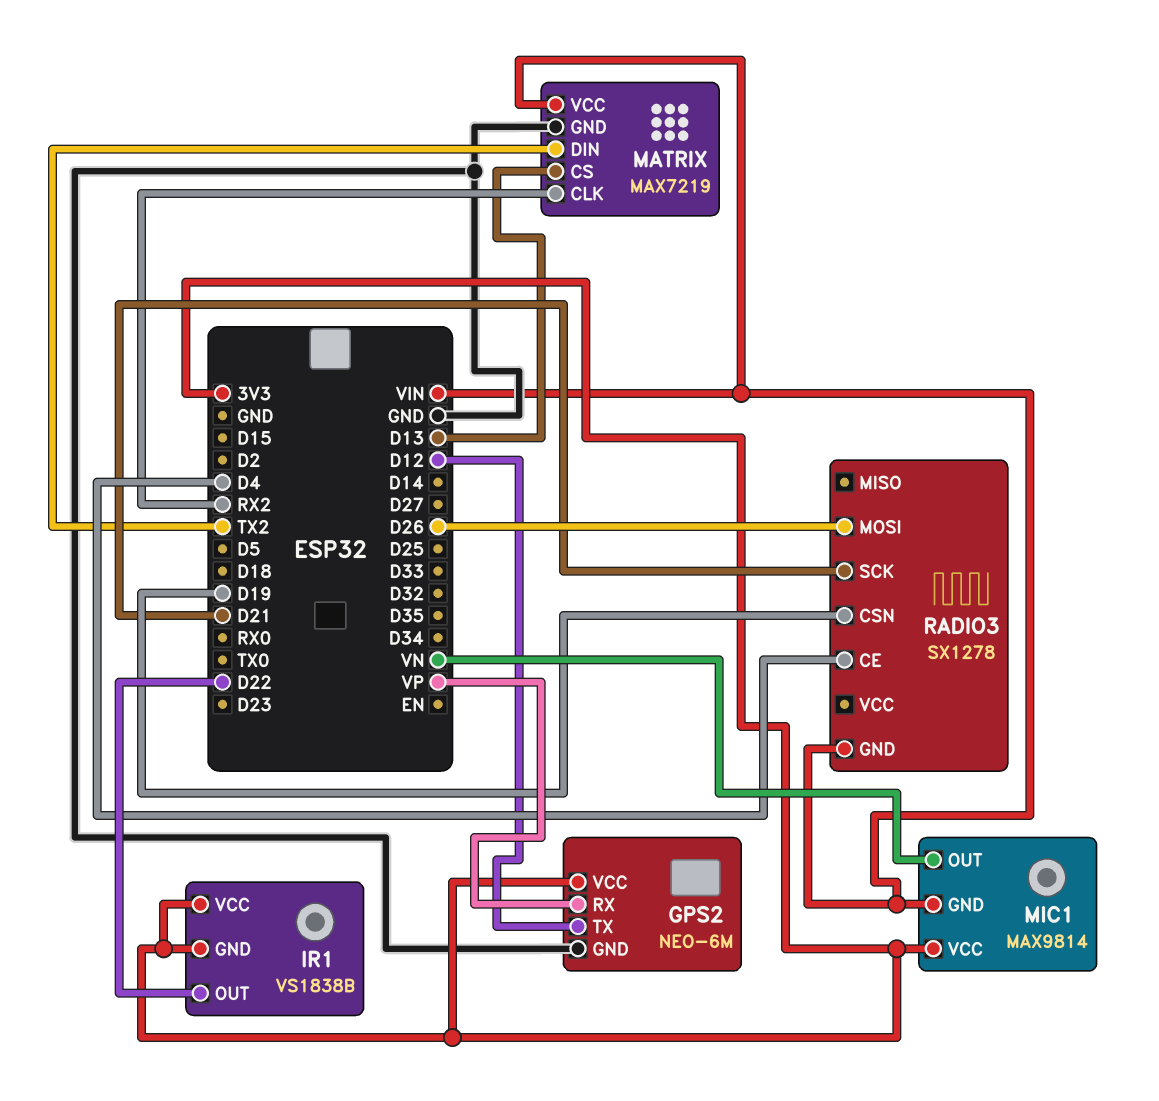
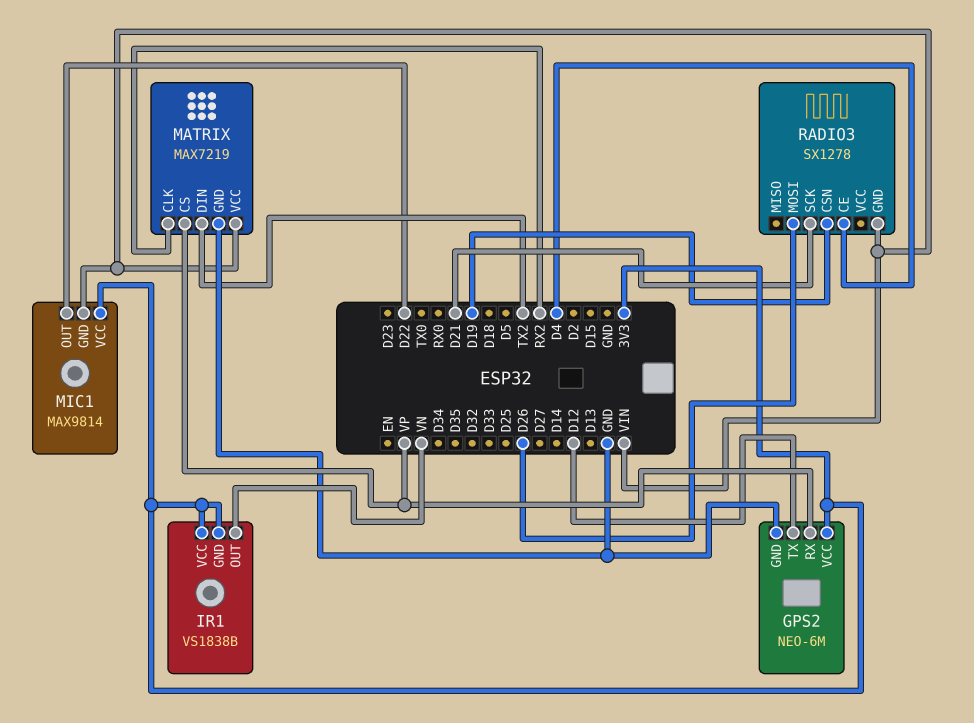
IR1 pin OUT: D22 -> VN
MATRIX pin CS: D13 -> VP
MIC1 pin OUT: VN -> D22

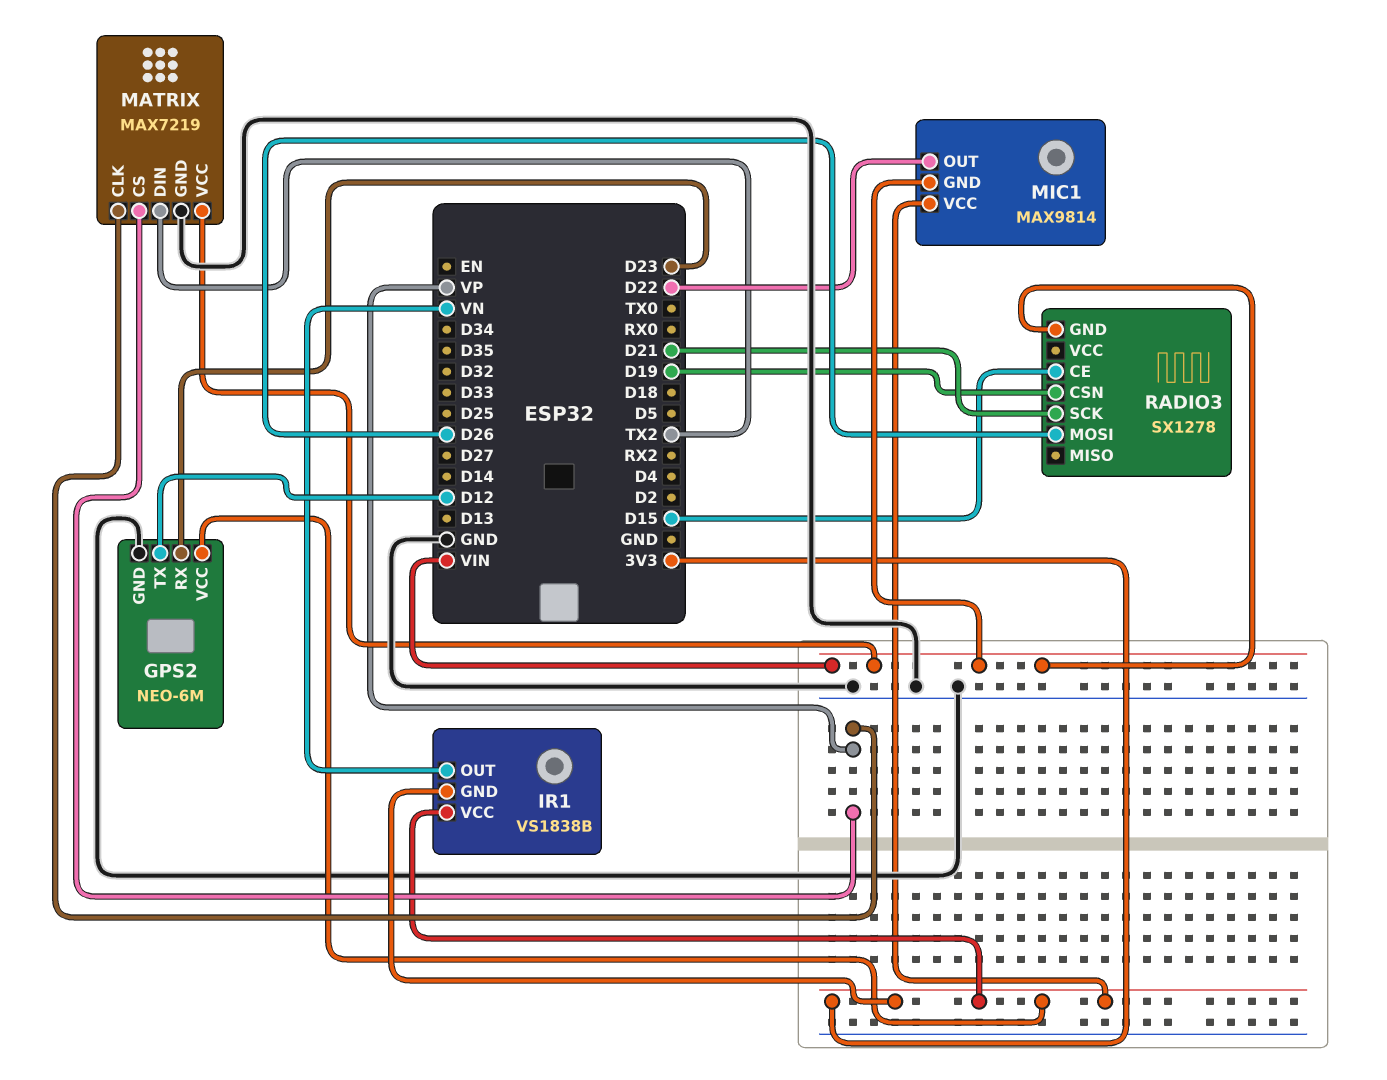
GPS2 pin RX: VP -> D23
MATRIX pin CLK: RX2 -> VP
RADIO3 pin CE: D4 -> D15

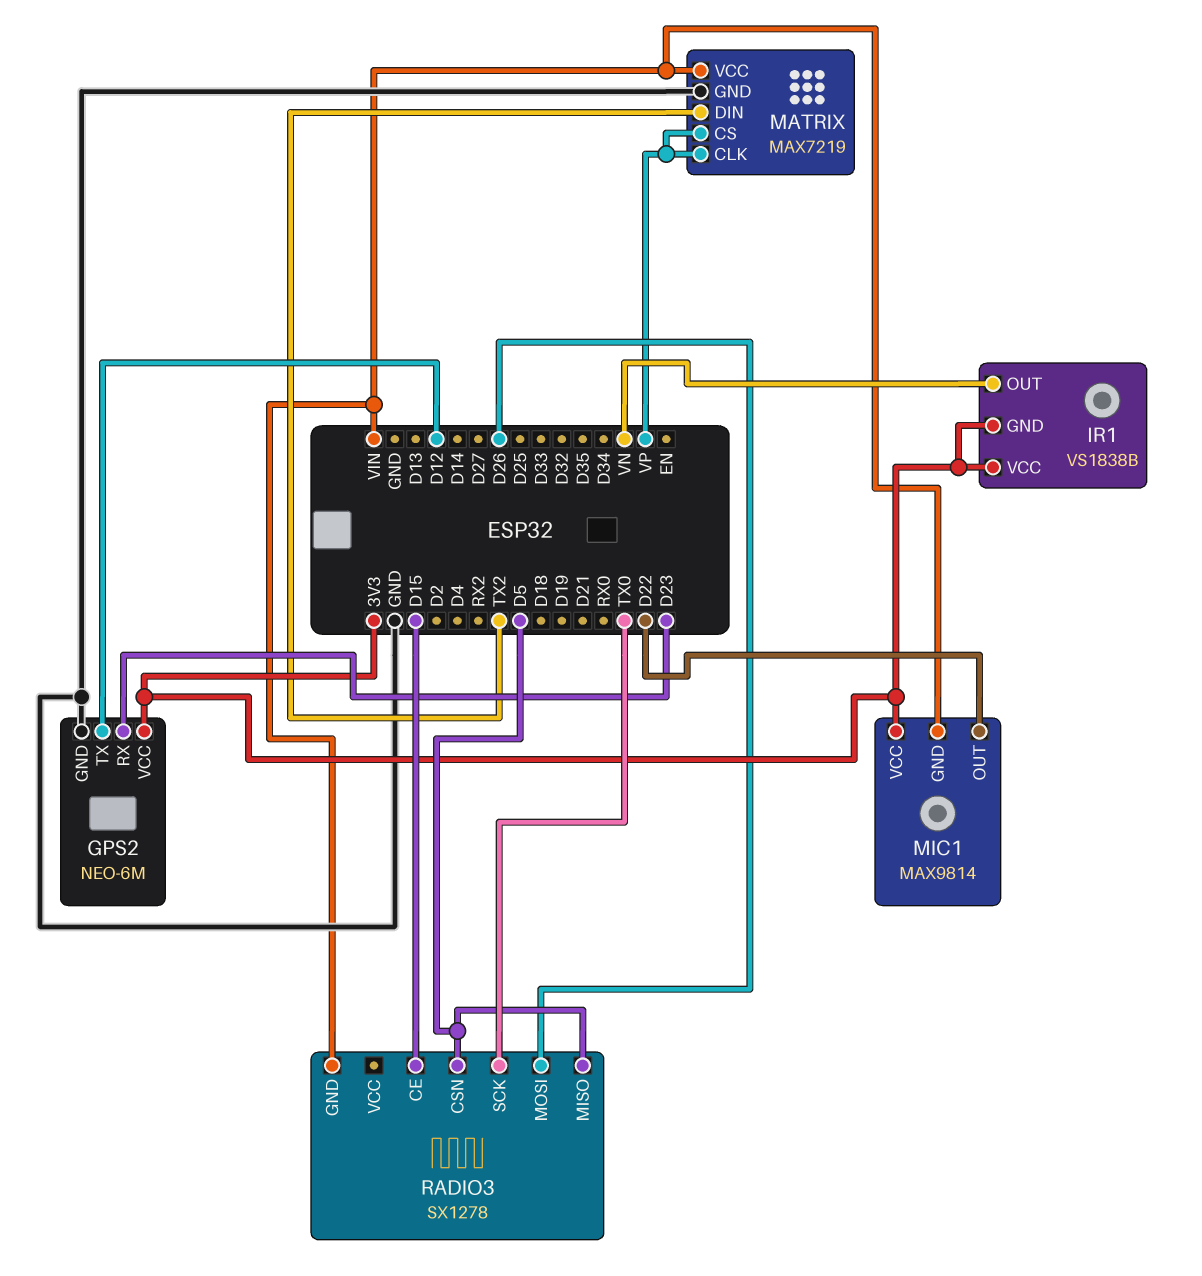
RADIO3 pin CSN: D19 -> D5
RADIO3 pin MISO: none -> D5
RADIO3 pin SCK: D21 -> TX0

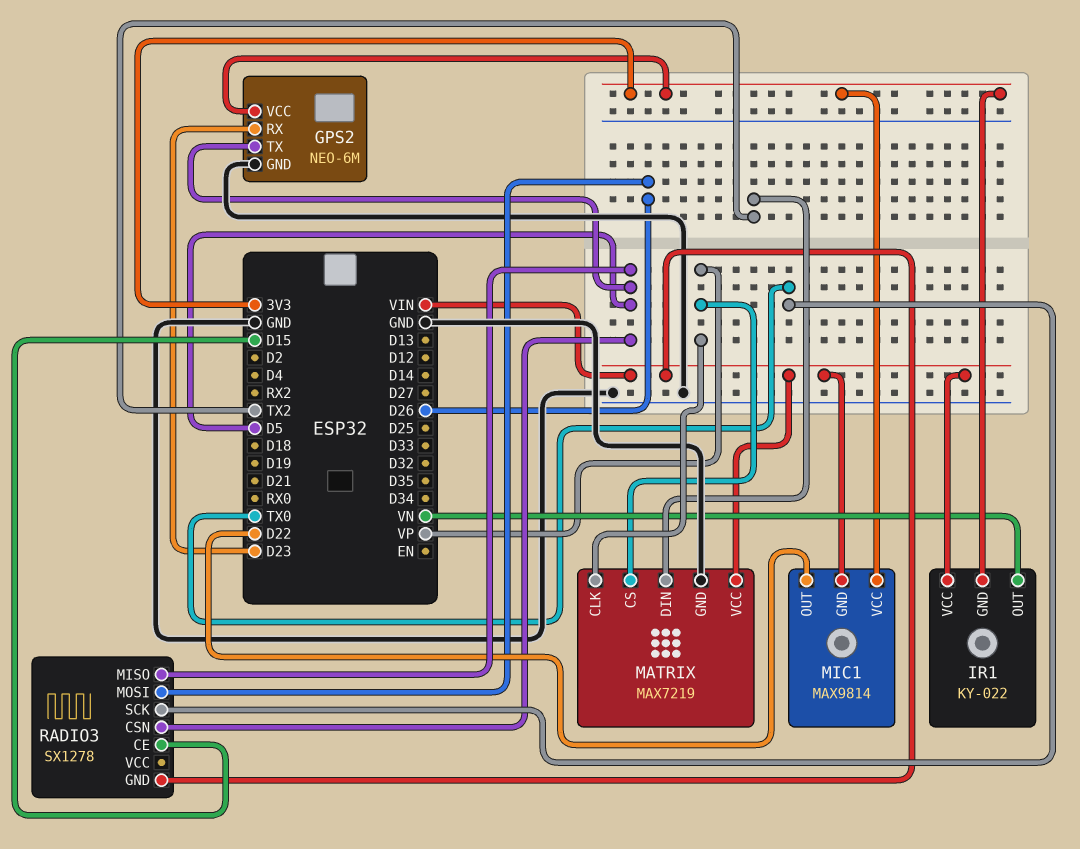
GPS2 pin TX: D12 -> D5
IR1: VS1838B -> KY-022
IR1 pin VCC: 3V3 -> VIN

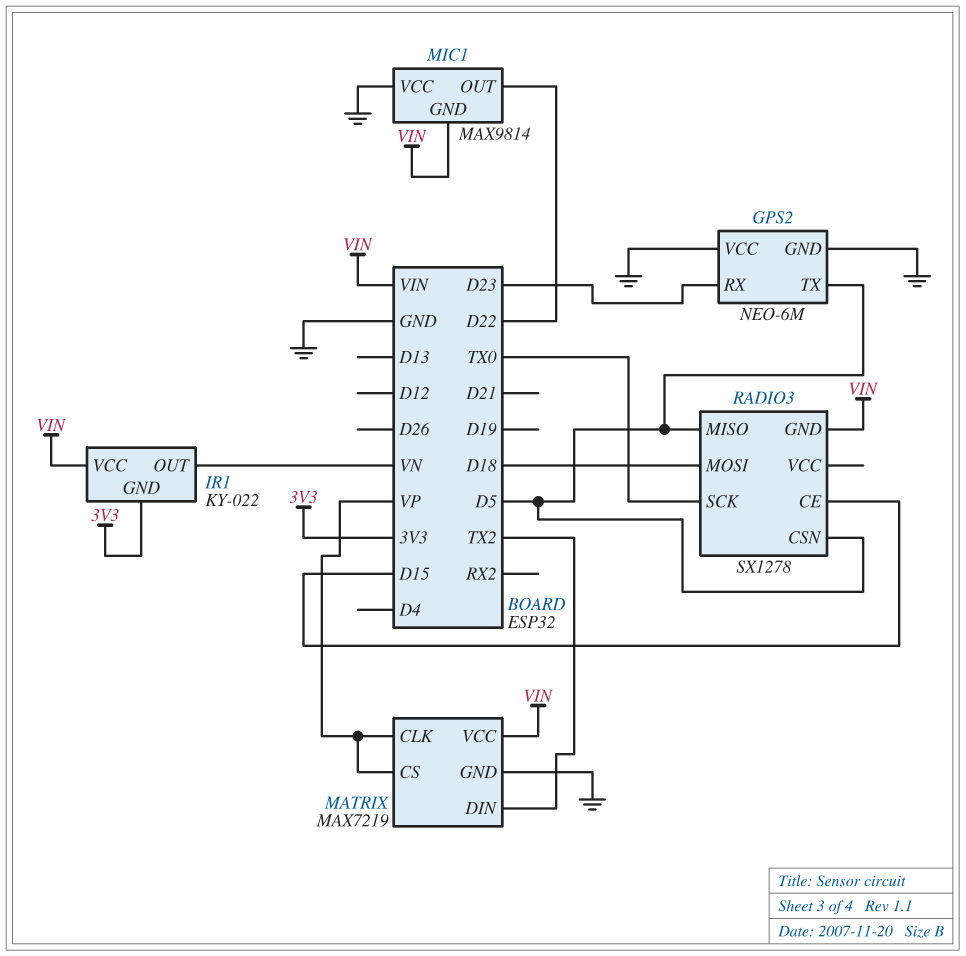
GPS2 pin VCC: 3V3 -> GND
MIC1 pin VCC: 3V3 -> GND
RADIO3 pin MOSI: D26 -> D18

